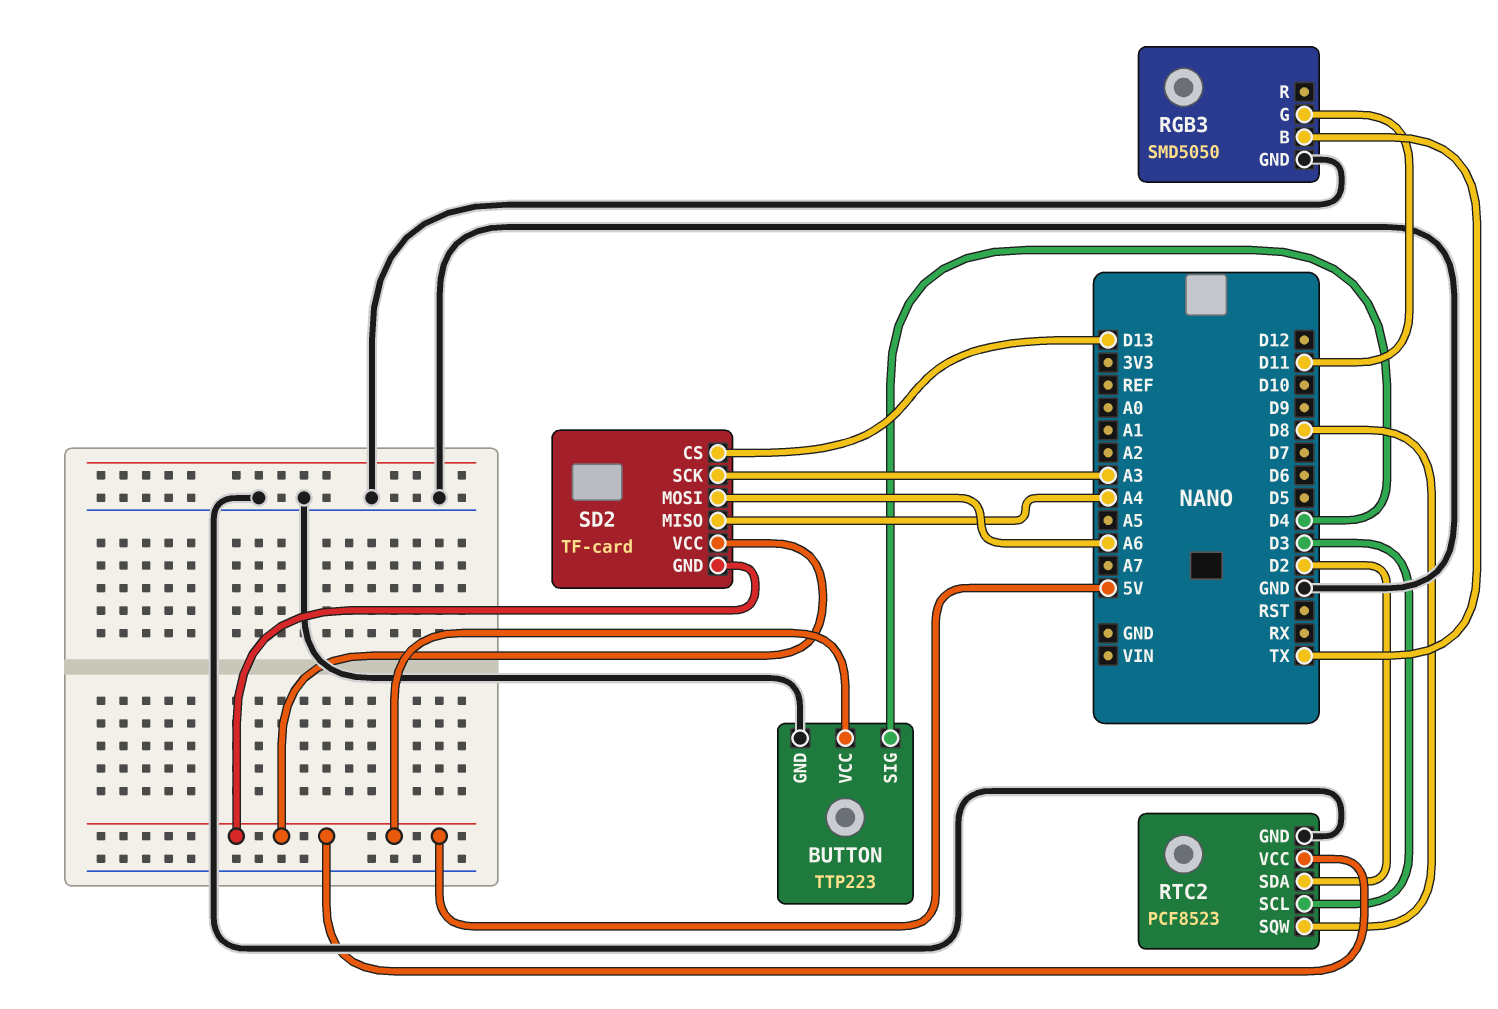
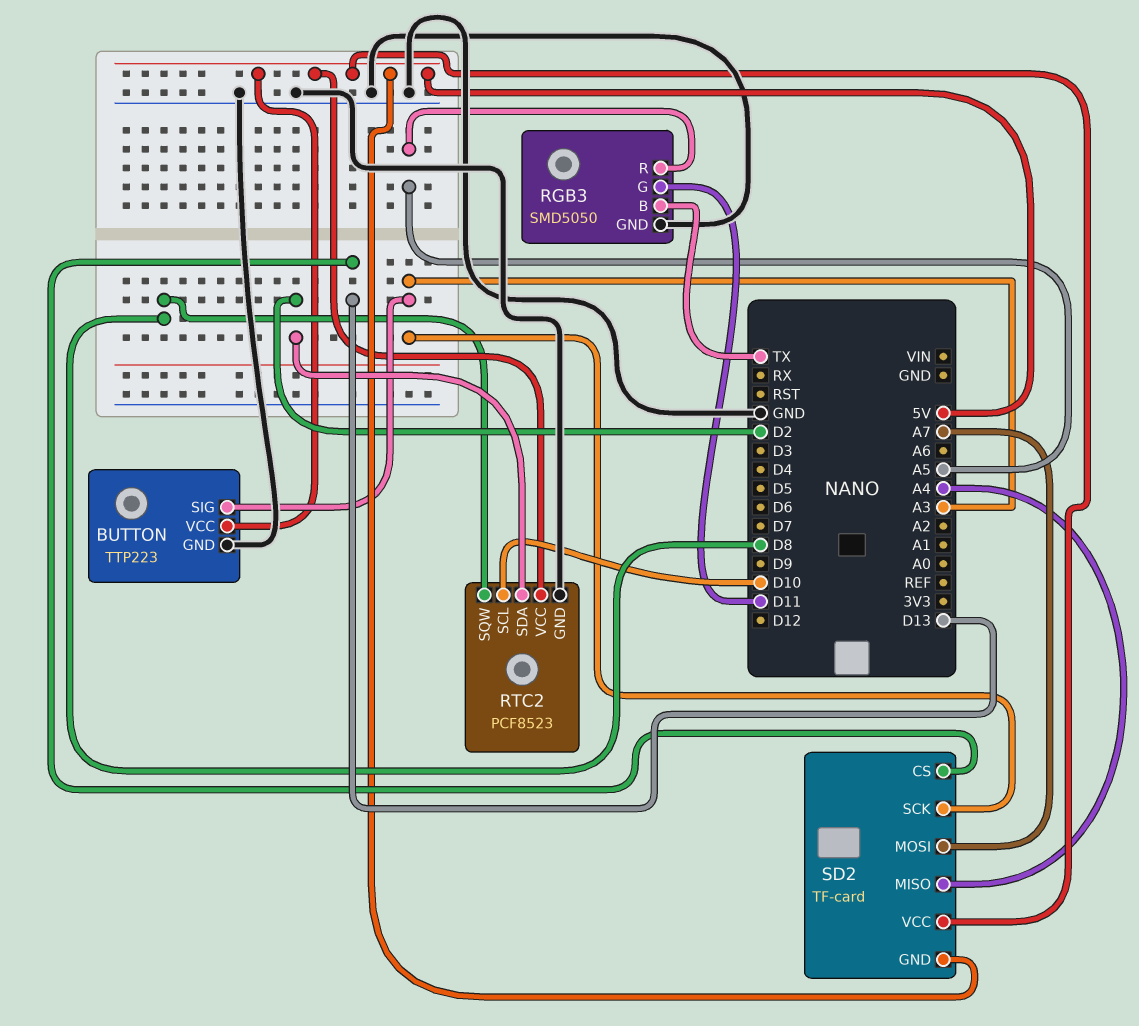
BUTTON pin SIG: D4 -> A3
RGB3 pin R: none -> A5
RTC2 pin SCL: D3 -> D10
SD2 pin MOSI: A6 -> A7

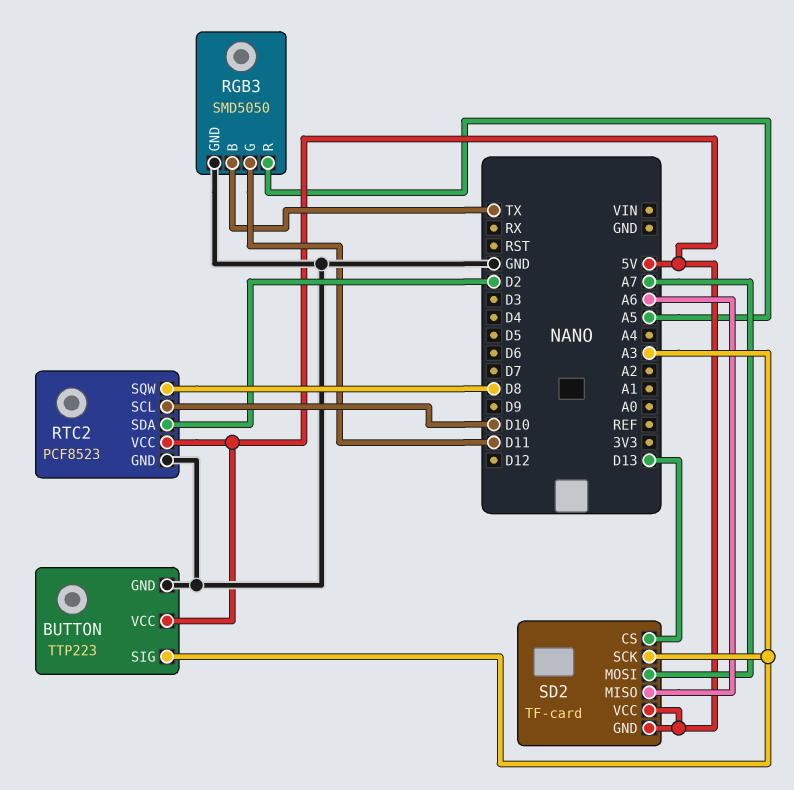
SD2 pin MISO: A4 -> A6

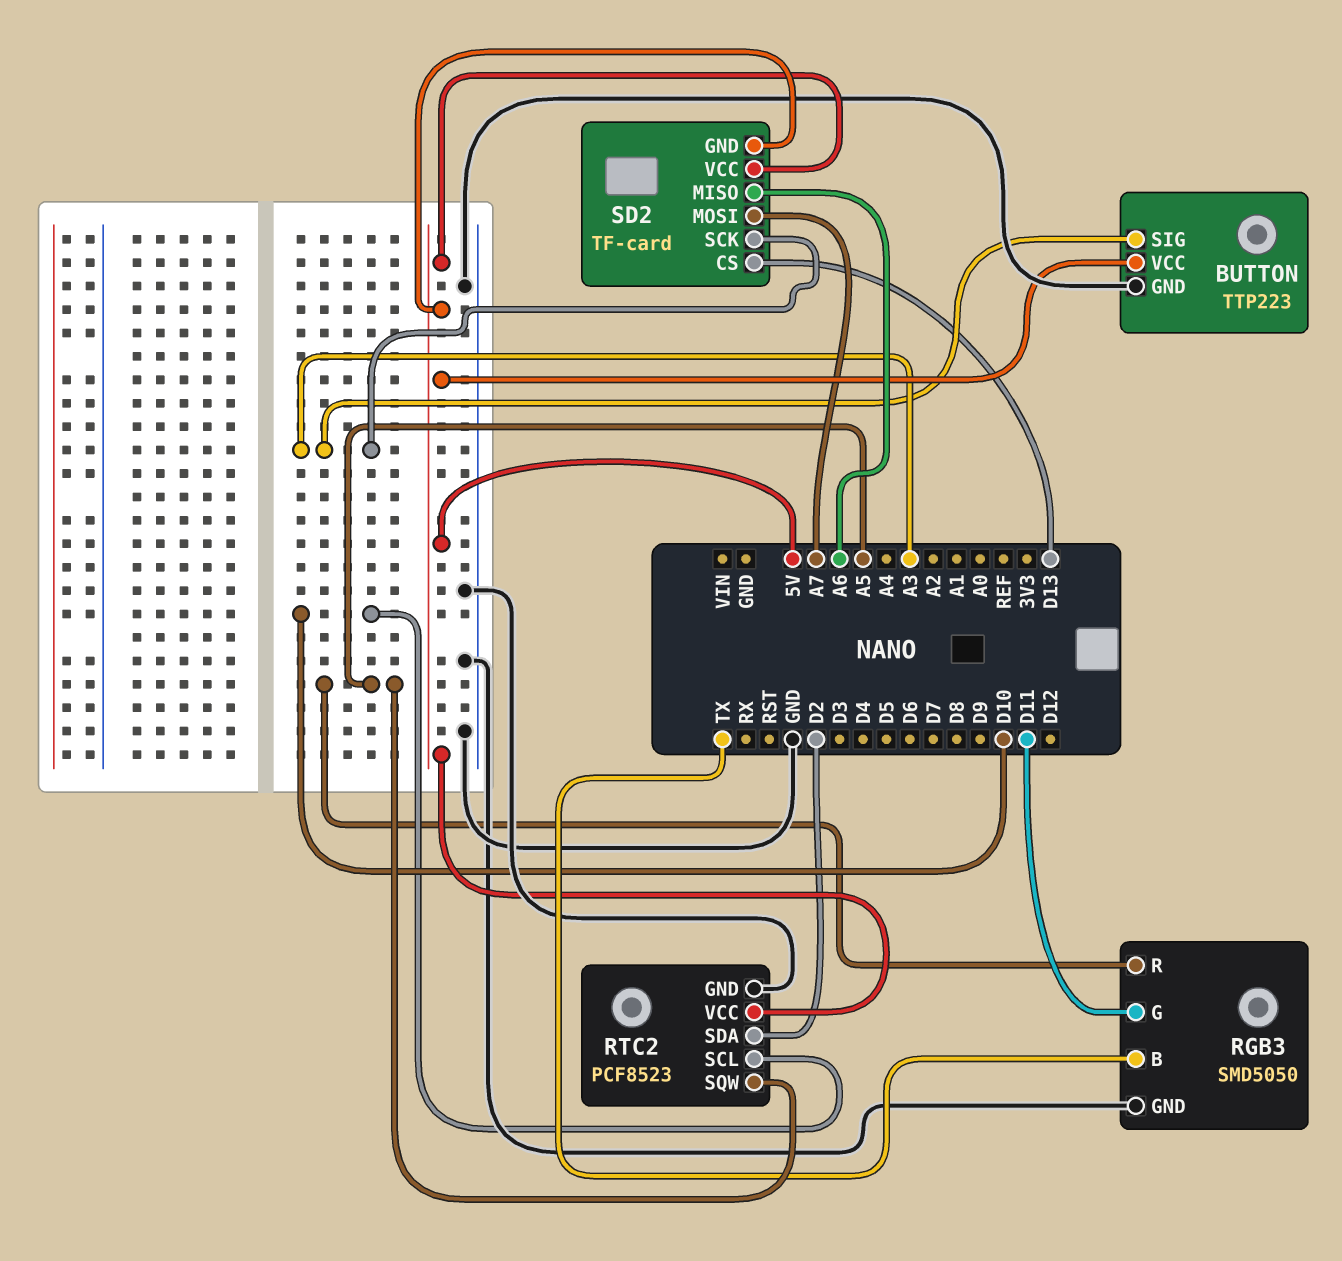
RTC2 pin SQW: D8 -> A5

